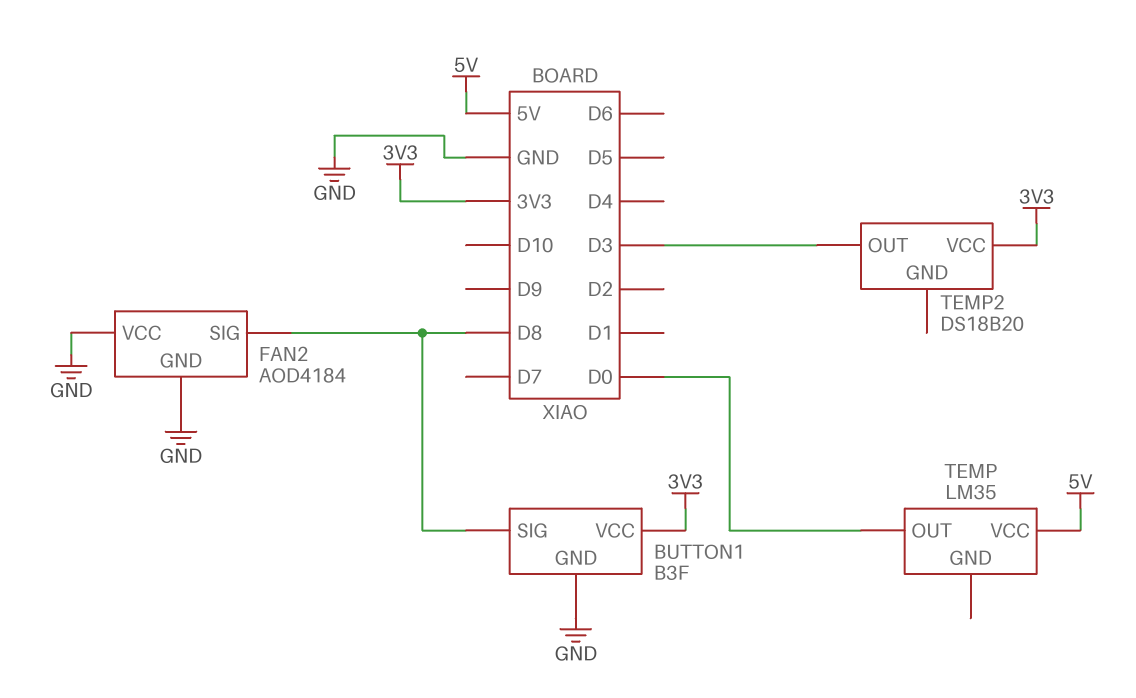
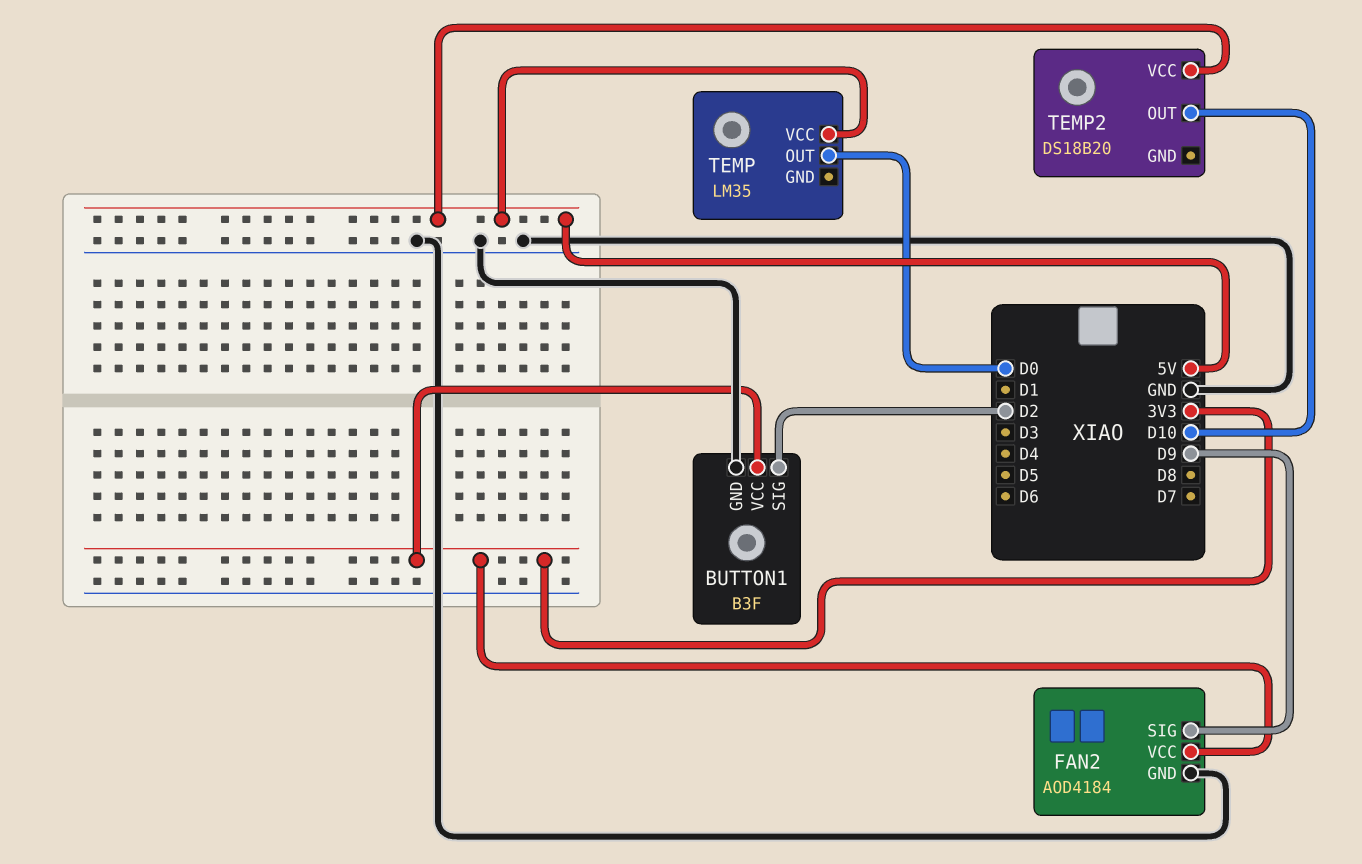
BUTTON1 pin SIG: D8 -> D2
FAN2 pin SIG: D8 -> D9
FAN2 pin VCC: GND -> 3V3
TEMP2 pin OUT: D3 -> D10
TEMP2 pin VCC: 3V3 -> 5V

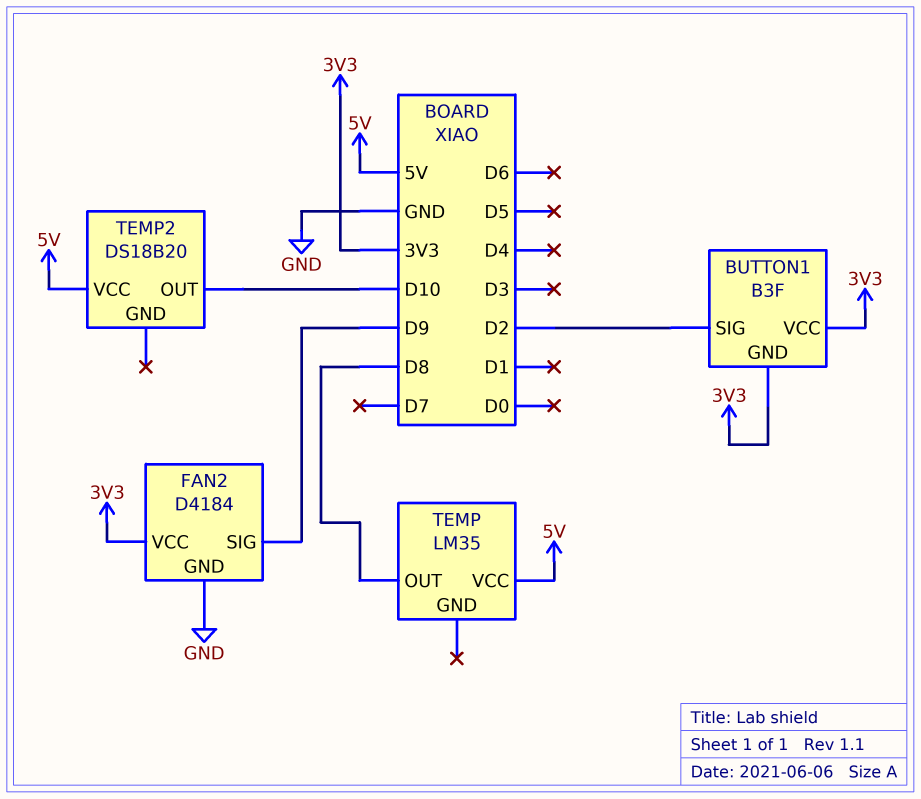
BUTTON1 pin GND: GND -> 3V3
FAN2: AOD4184 -> D4184
TEMP pin OUT: D0 -> D8

